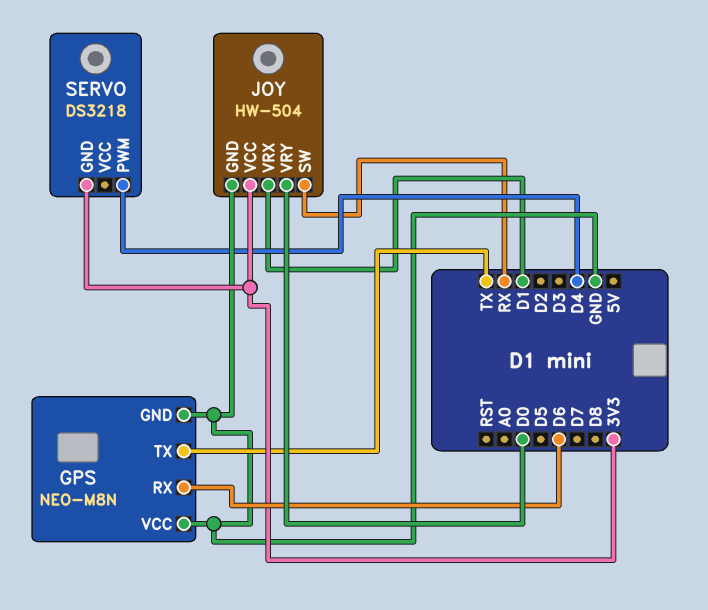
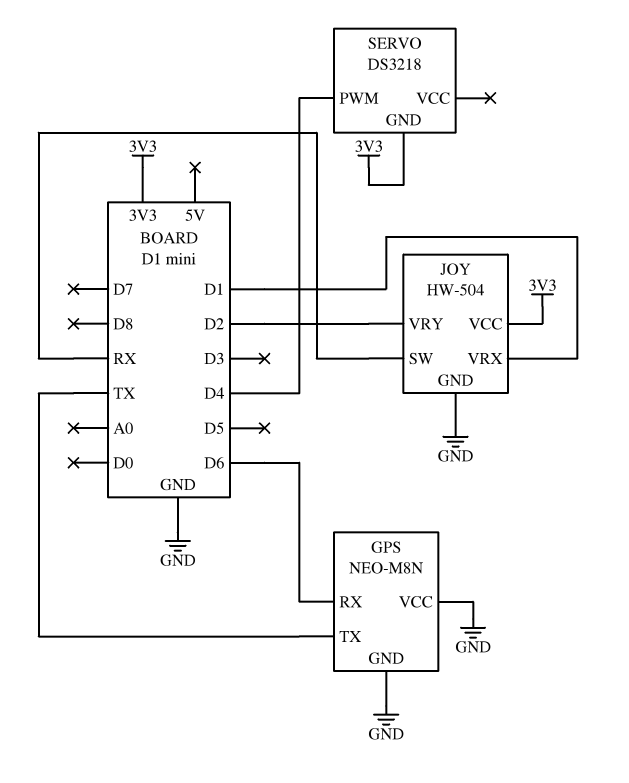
JOY pin VRY: D0 -> D2

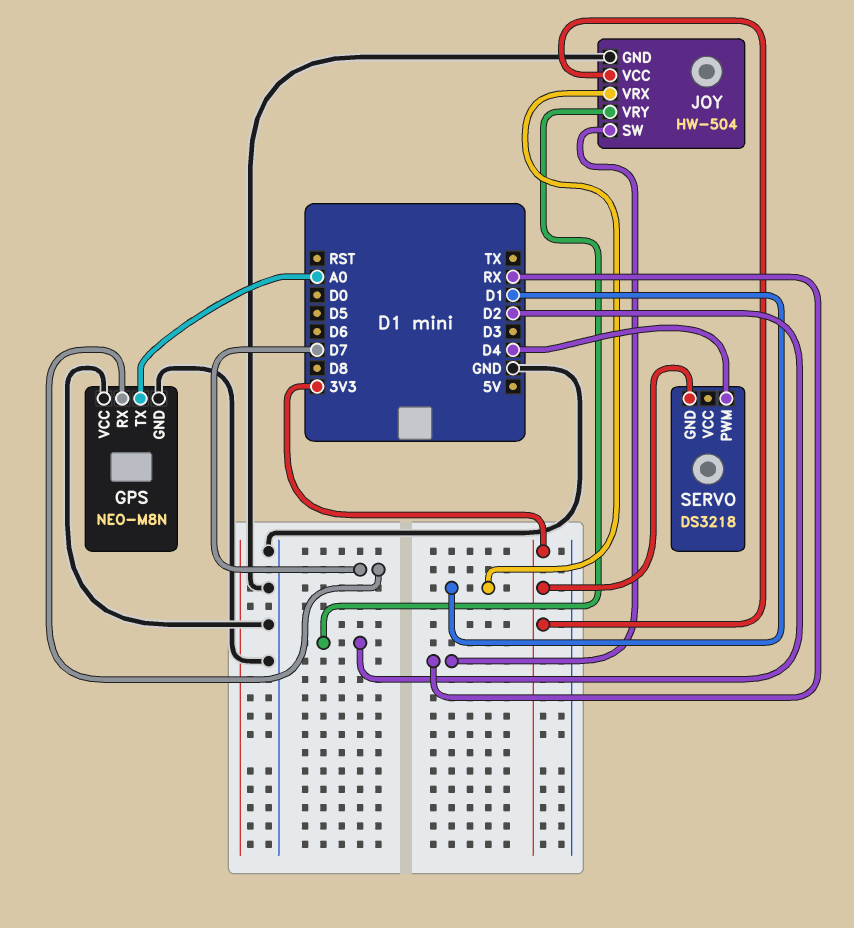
GPS pin RX: D6 -> D7
GPS pin TX: TX -> A0

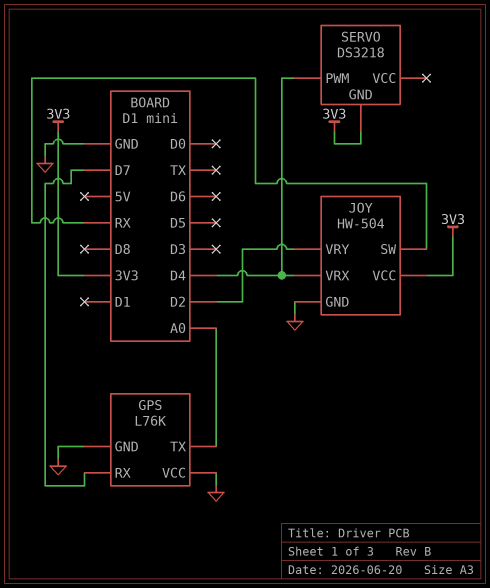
GPS: NEO-M8N -> L76K
JOY pin VRX: D1 -> D4

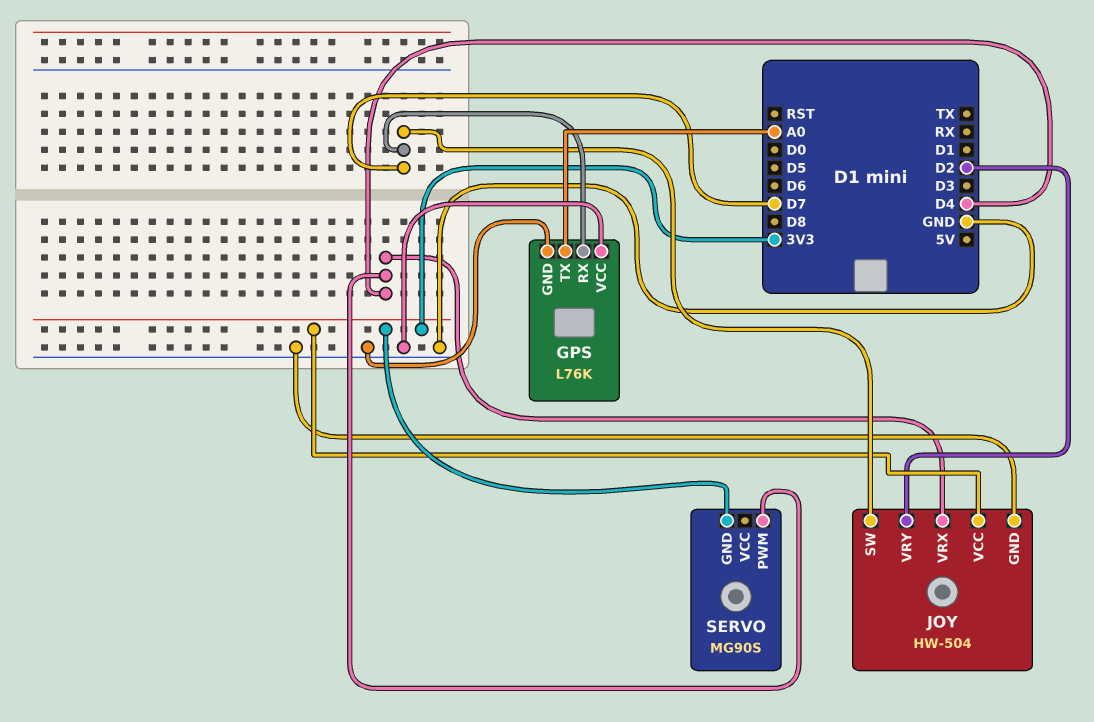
JOY pin SW: RX -> D7
SERVO: DS3218 -> MG90S

